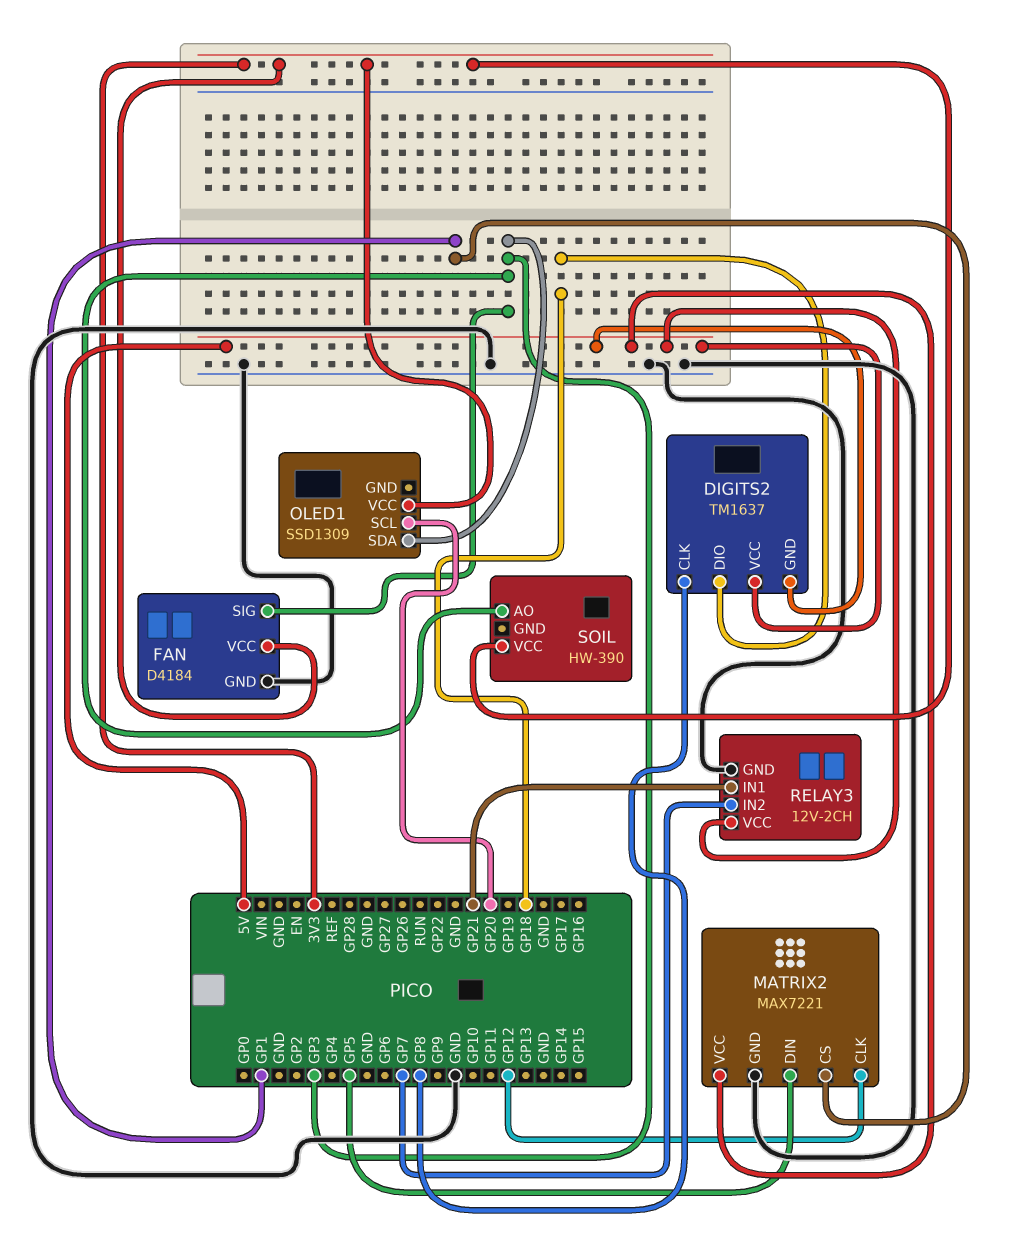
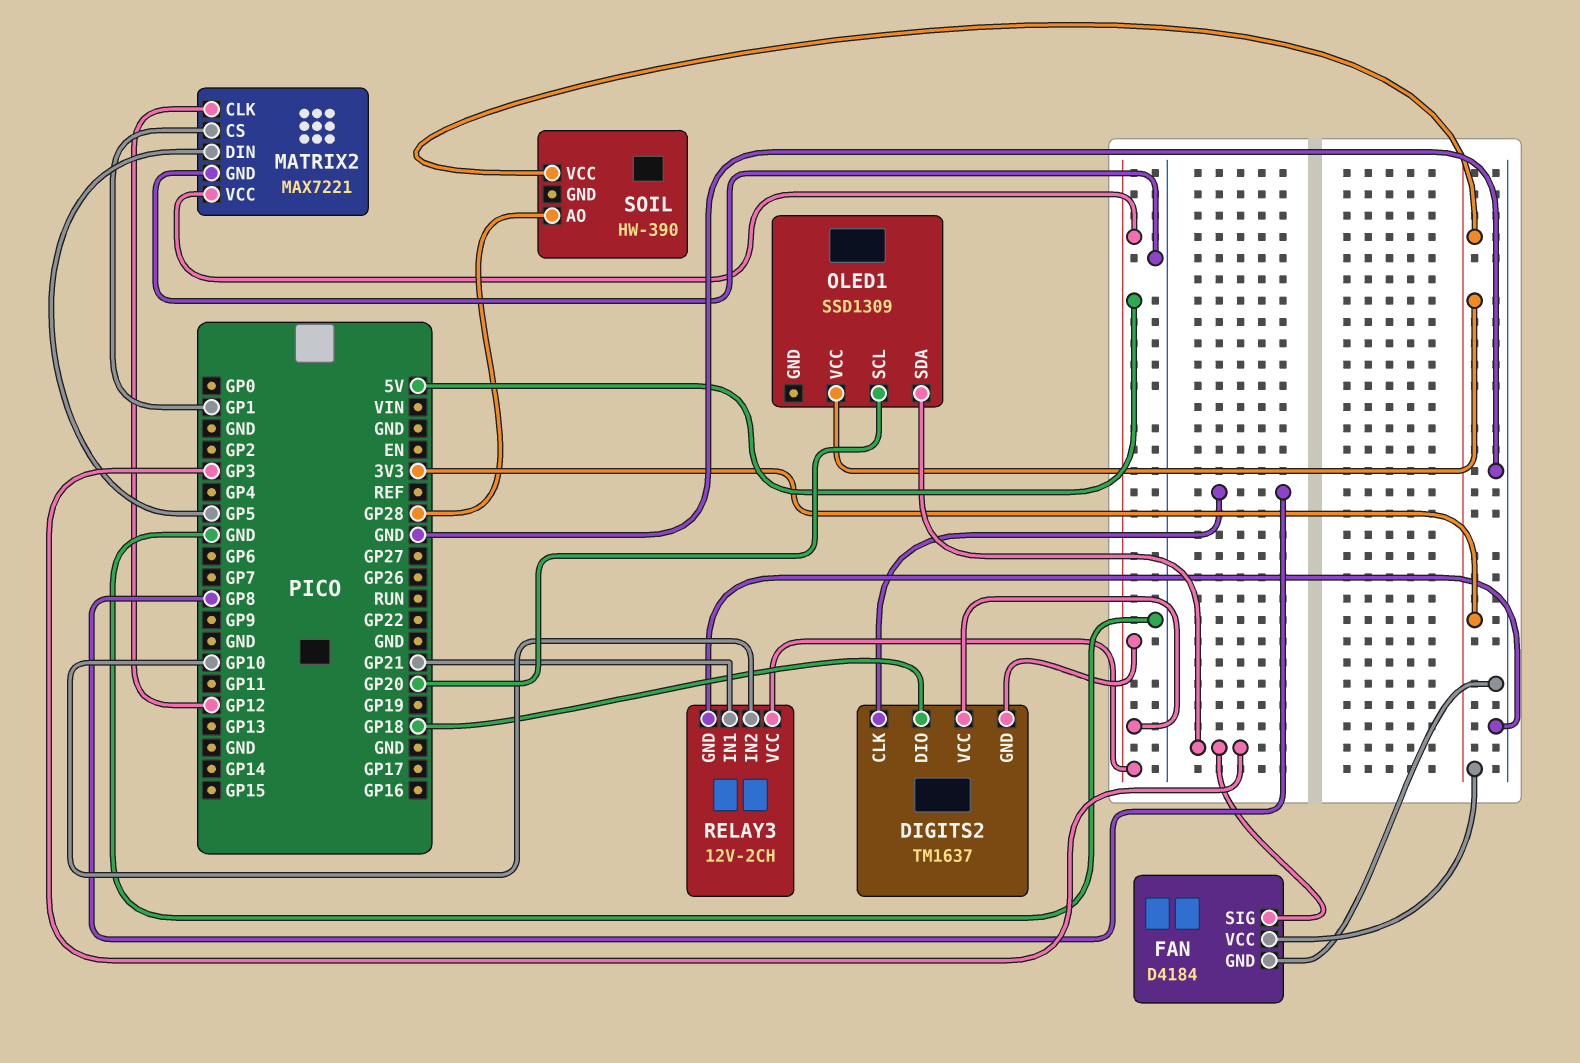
RELAY3 pin IN2: GP7 -> GP10
SOIL pin AO: GP3 -> GP28

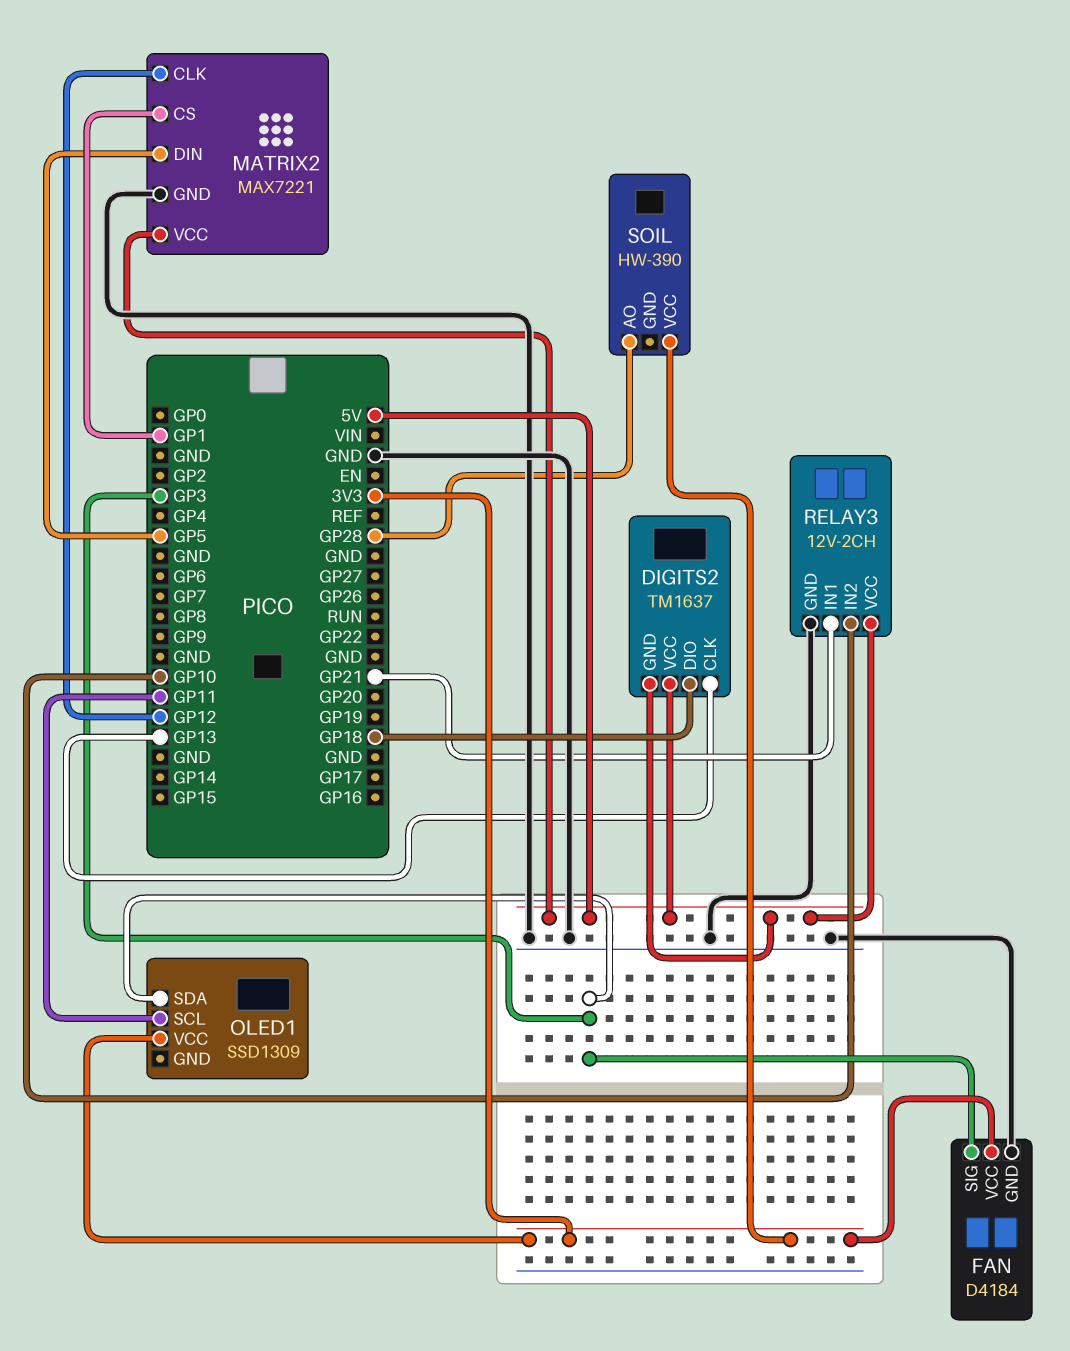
DIGITS2 pin CLK: GP8 -> GP13
OLED1 pin SCL: GP20 -> GP11

